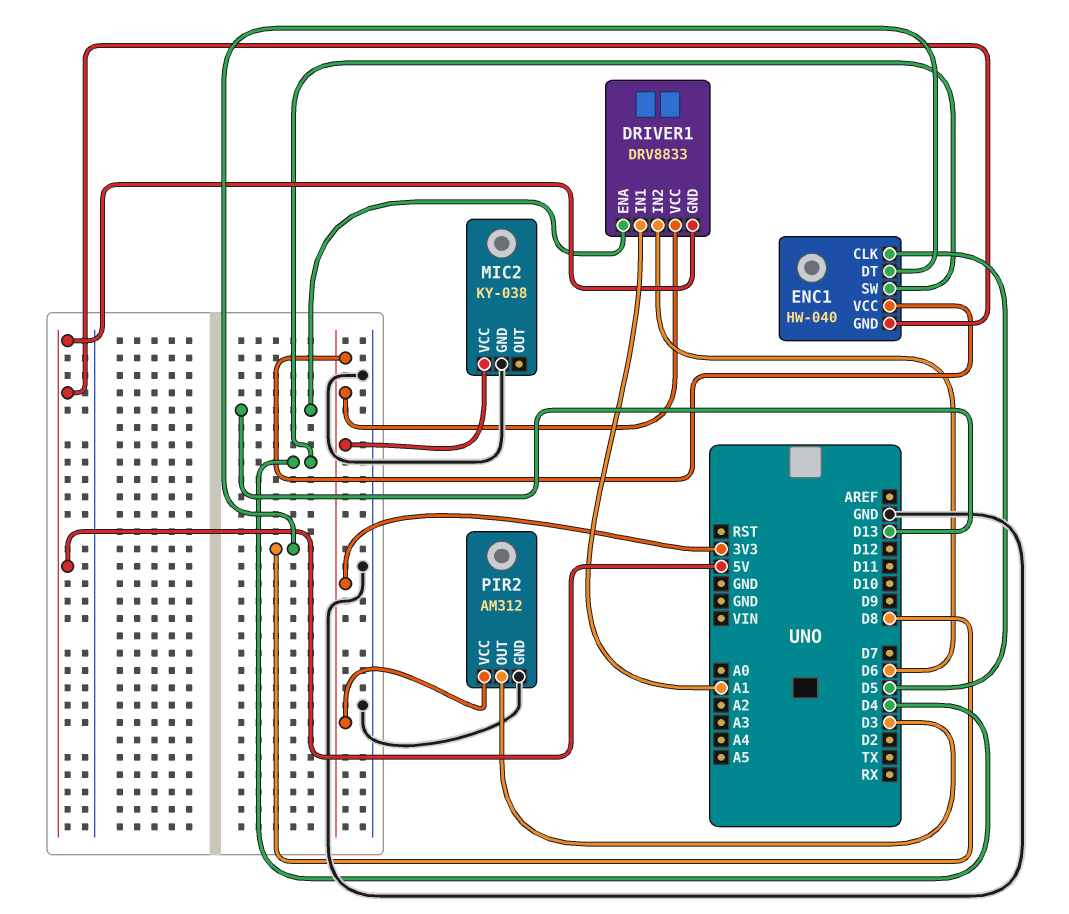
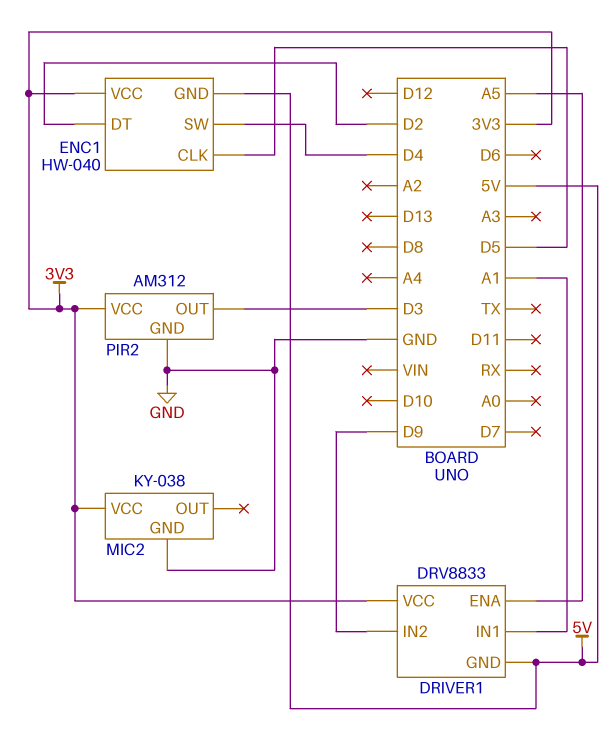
DRIVER1 pin ENA: D13 -> A5
DRIVER1 pin IN2: D6 -> D9
ENC1 pin DT: D8 -> D2

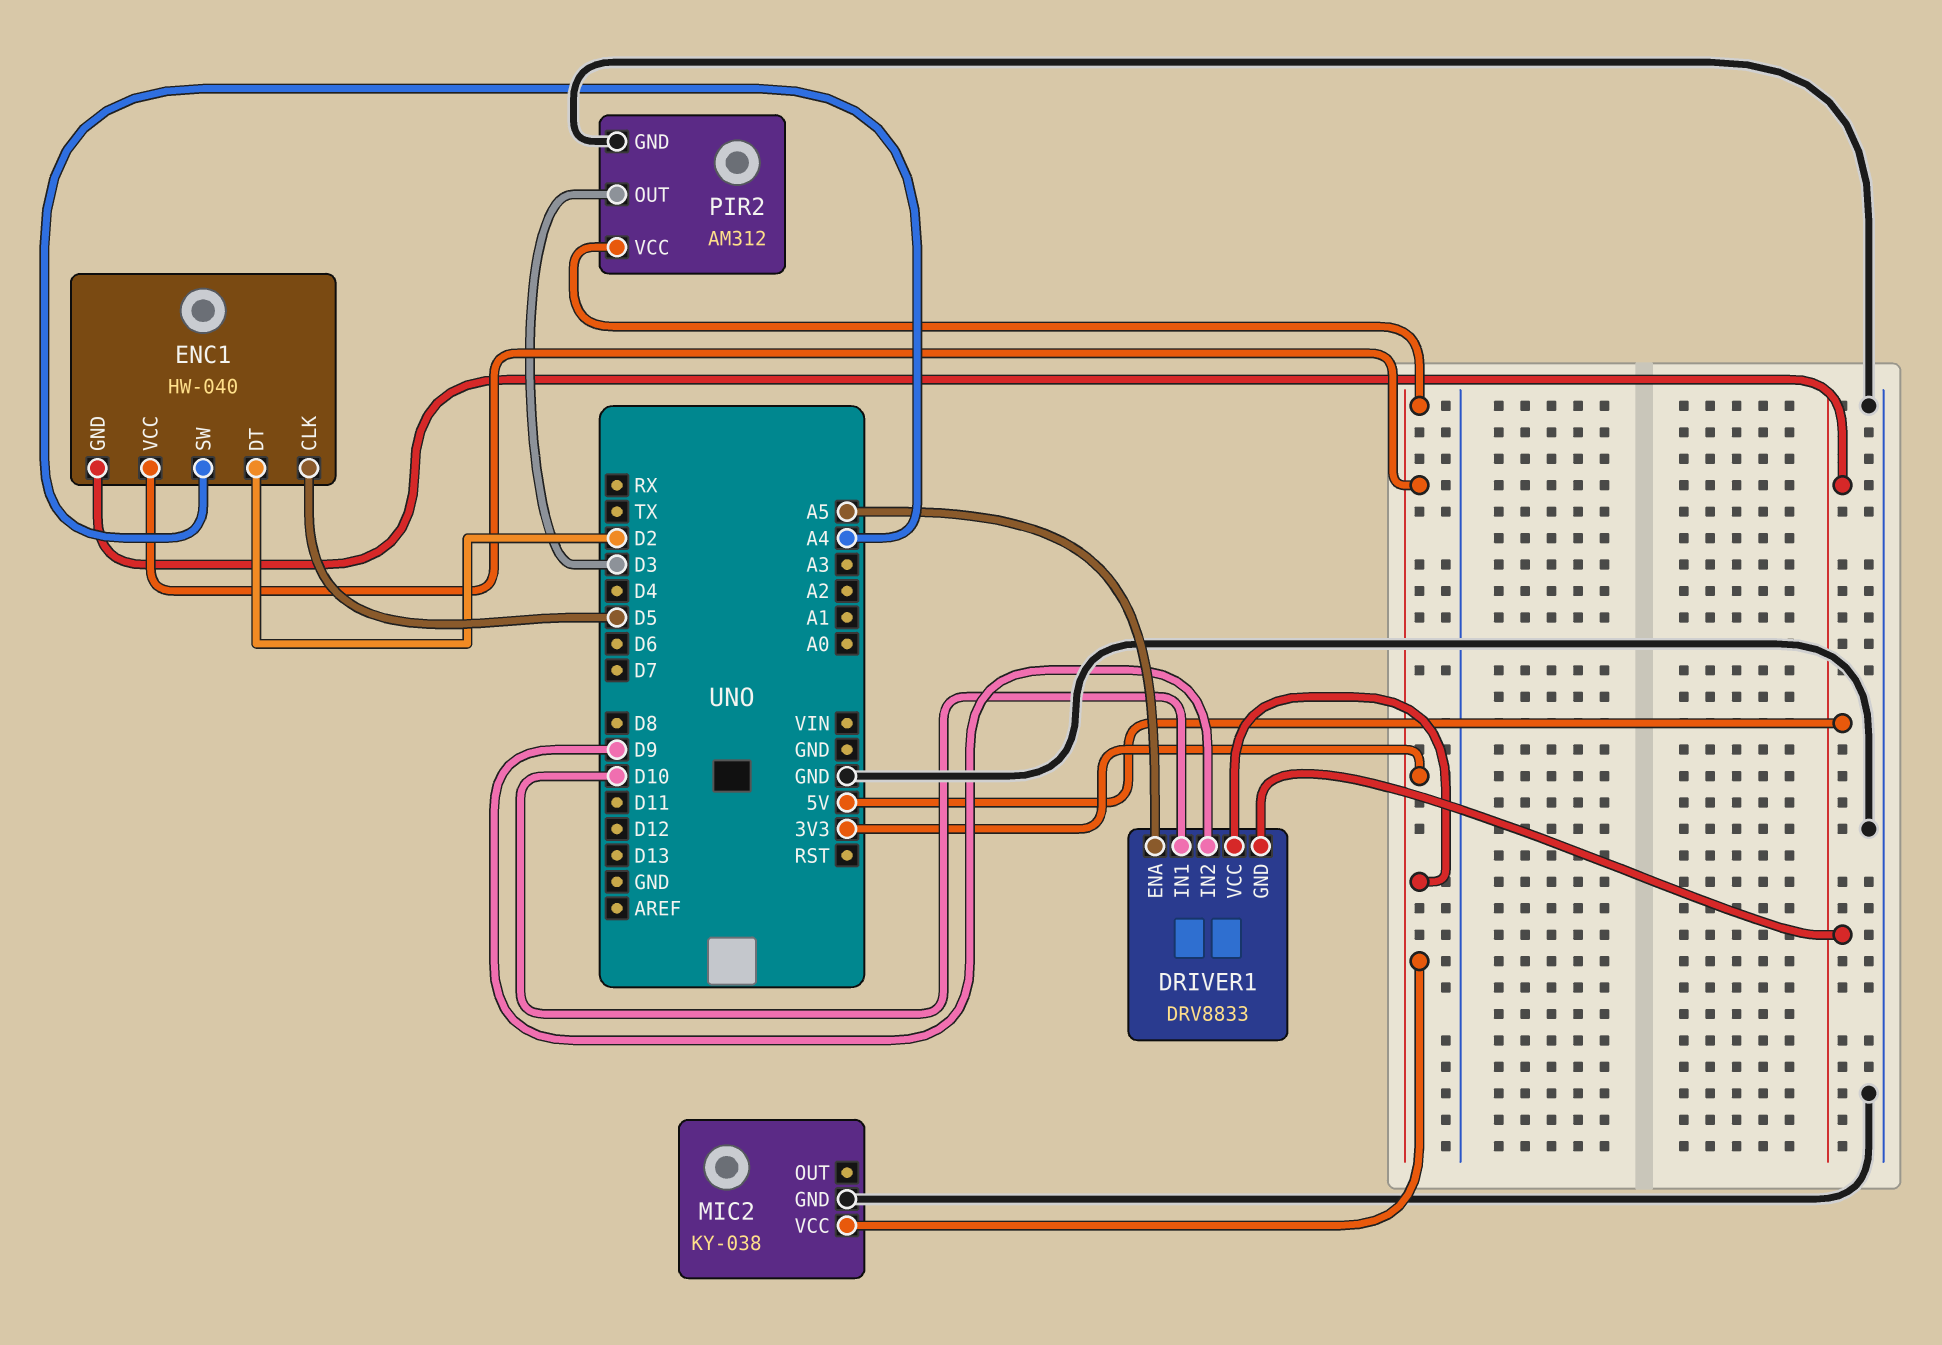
DRIVER1 pin IN1: A1 -> D10
ENC1 pin SW: D4 -> A4

